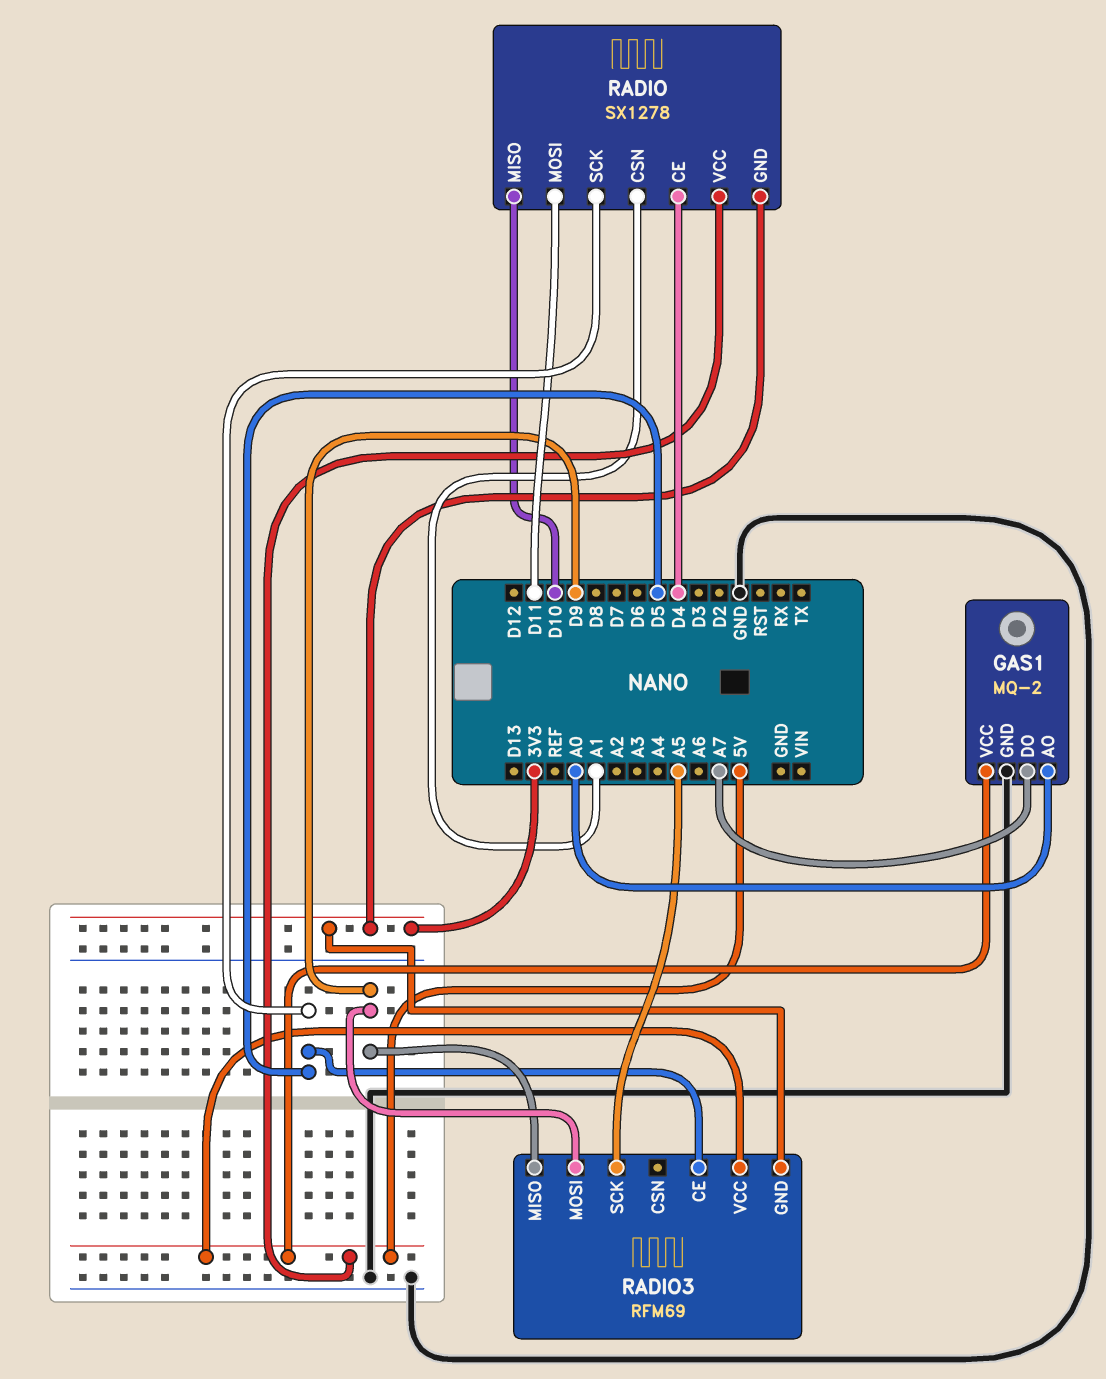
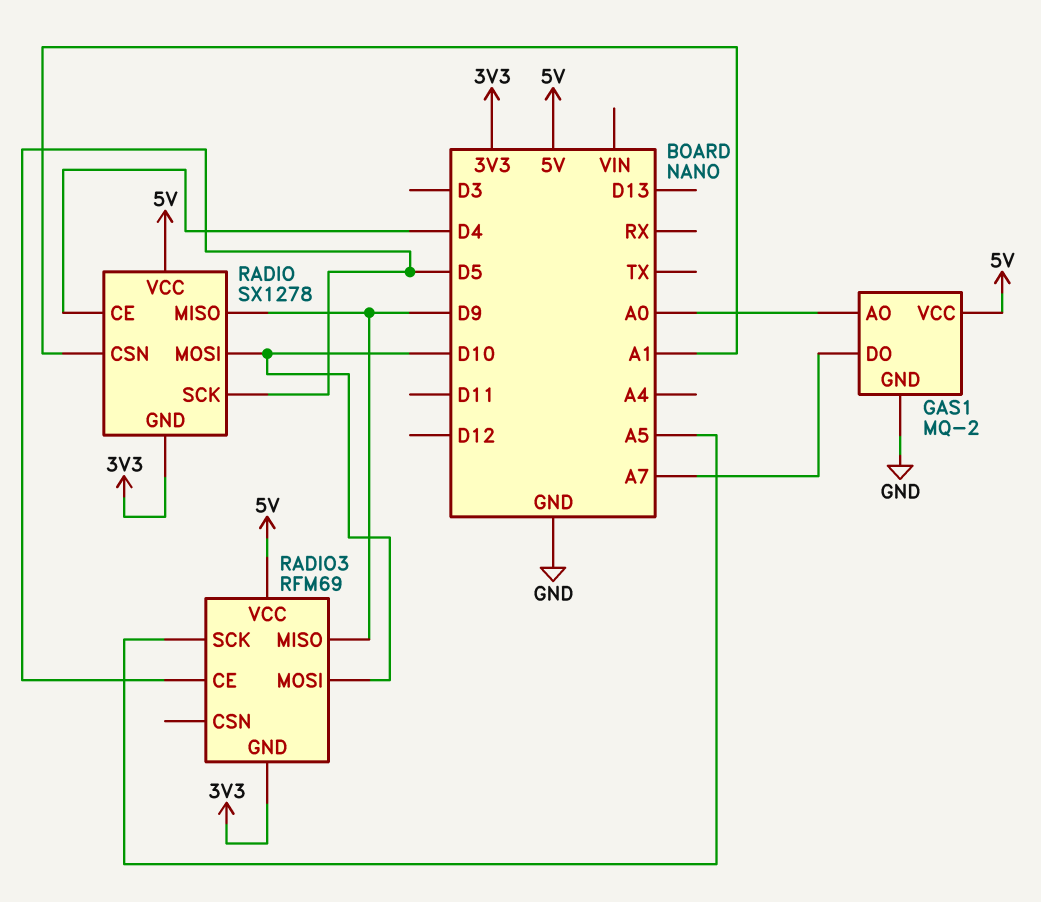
RADIO pin MISO: D10 -> D9
RADIO pin MOSI: D11 -> D10
RADIO3 pin MOSI: D9 -> D10

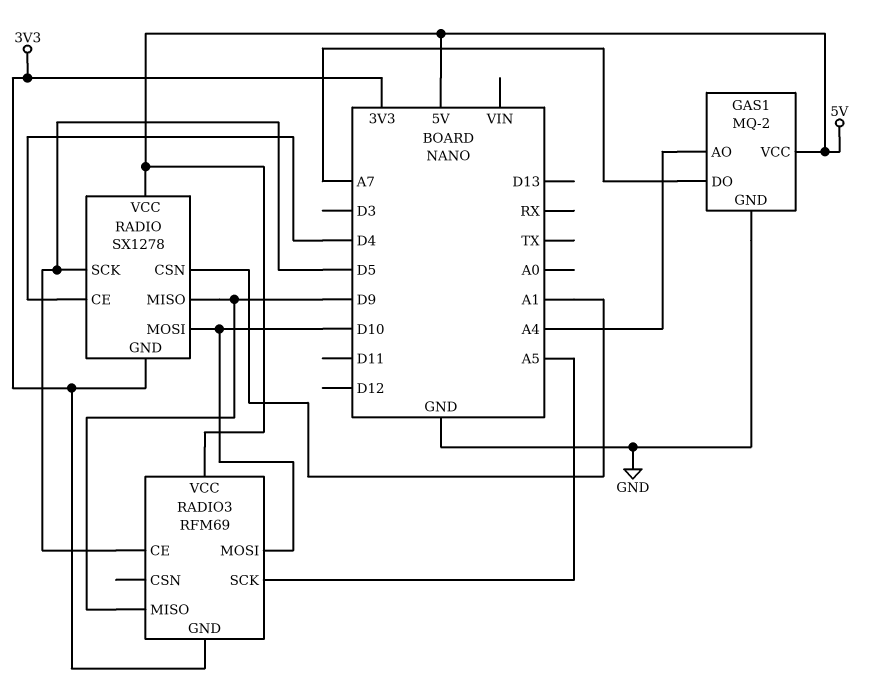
GAS1 pin AO: A0 -> A4

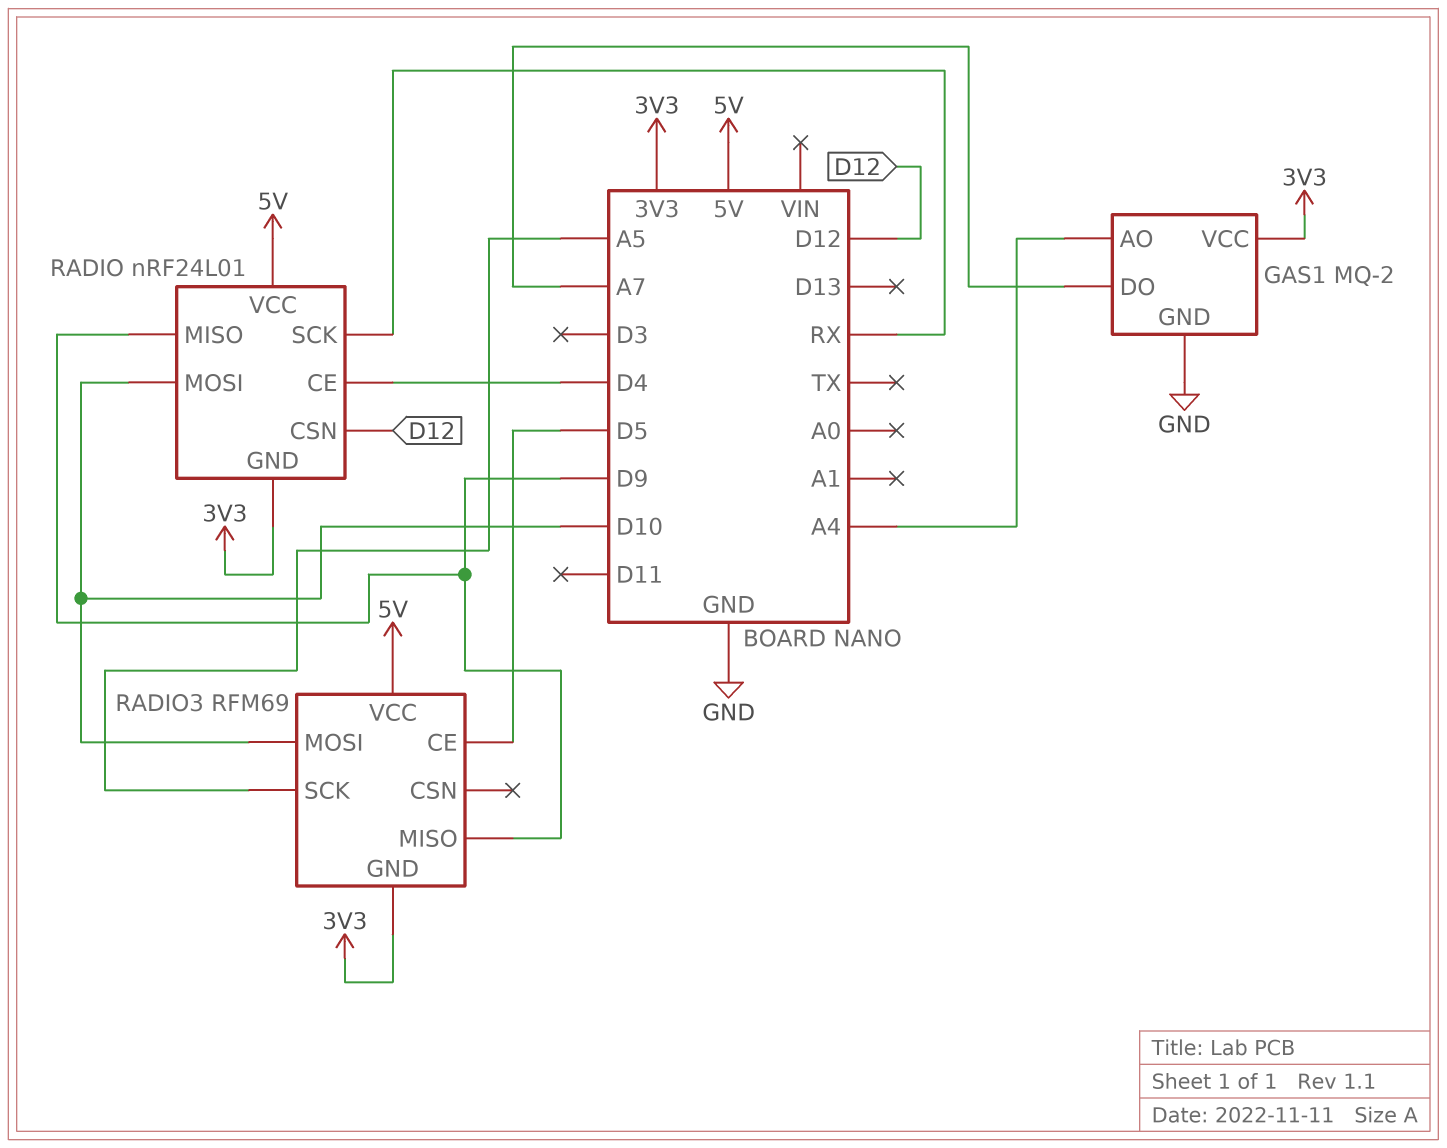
GAS1 pin VCC: 5V -> 3V3
RADIO: SX1278 -> nRF24L01
RADIO pin CSN: A1 -> D12
RADIO pin SCK: D5 -> RX

